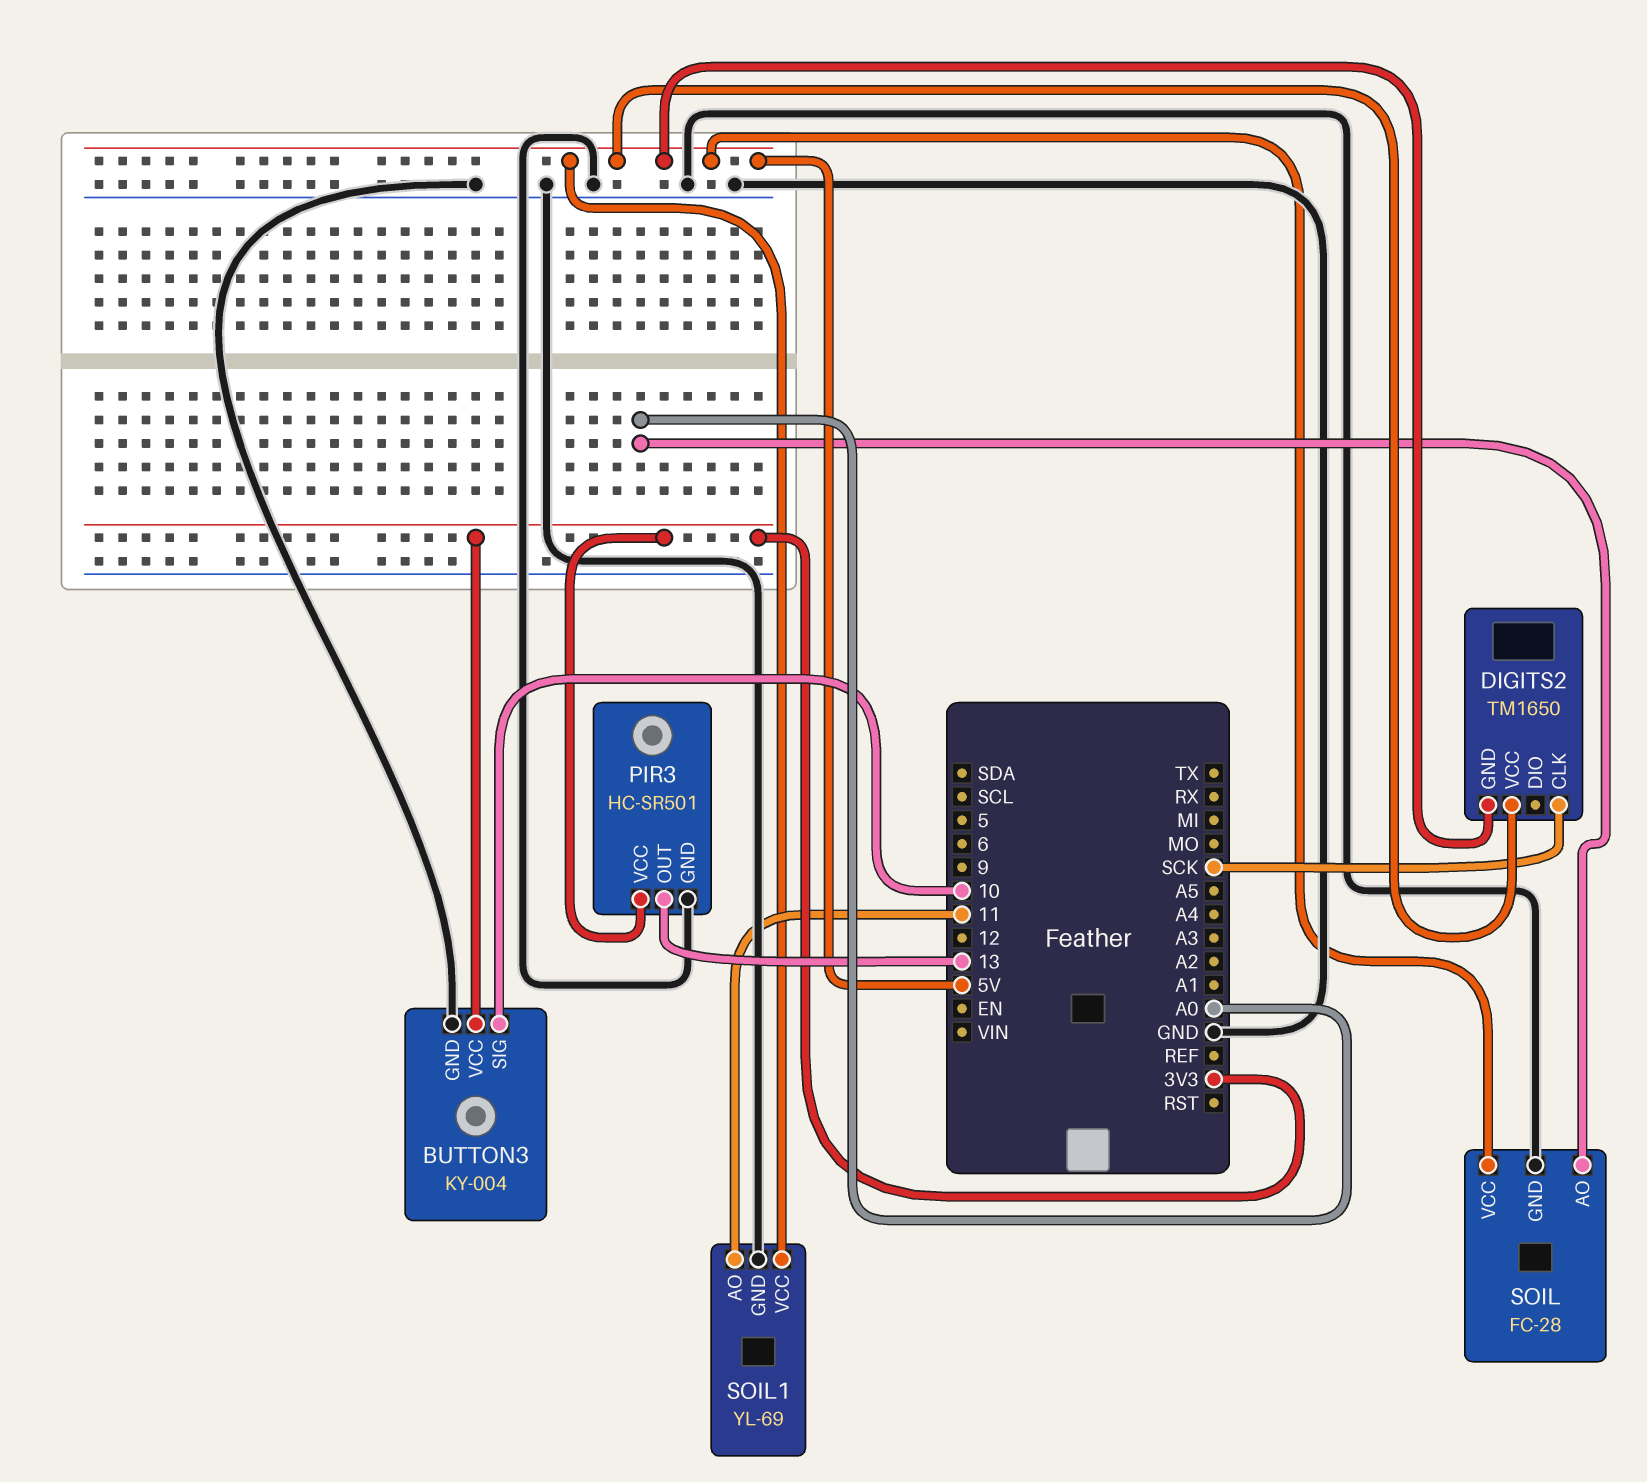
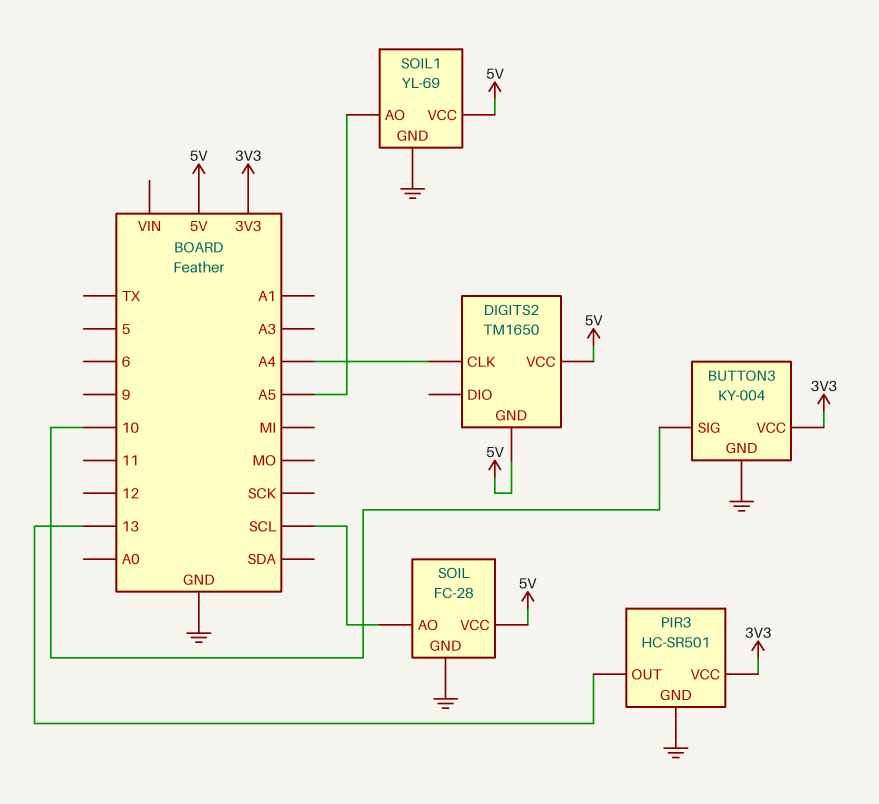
DIGITS2 pin CLK: SCK -> A4
SOIL pin AO: A0 -> SCL
SOIL1 pin AO: 11 -> A5

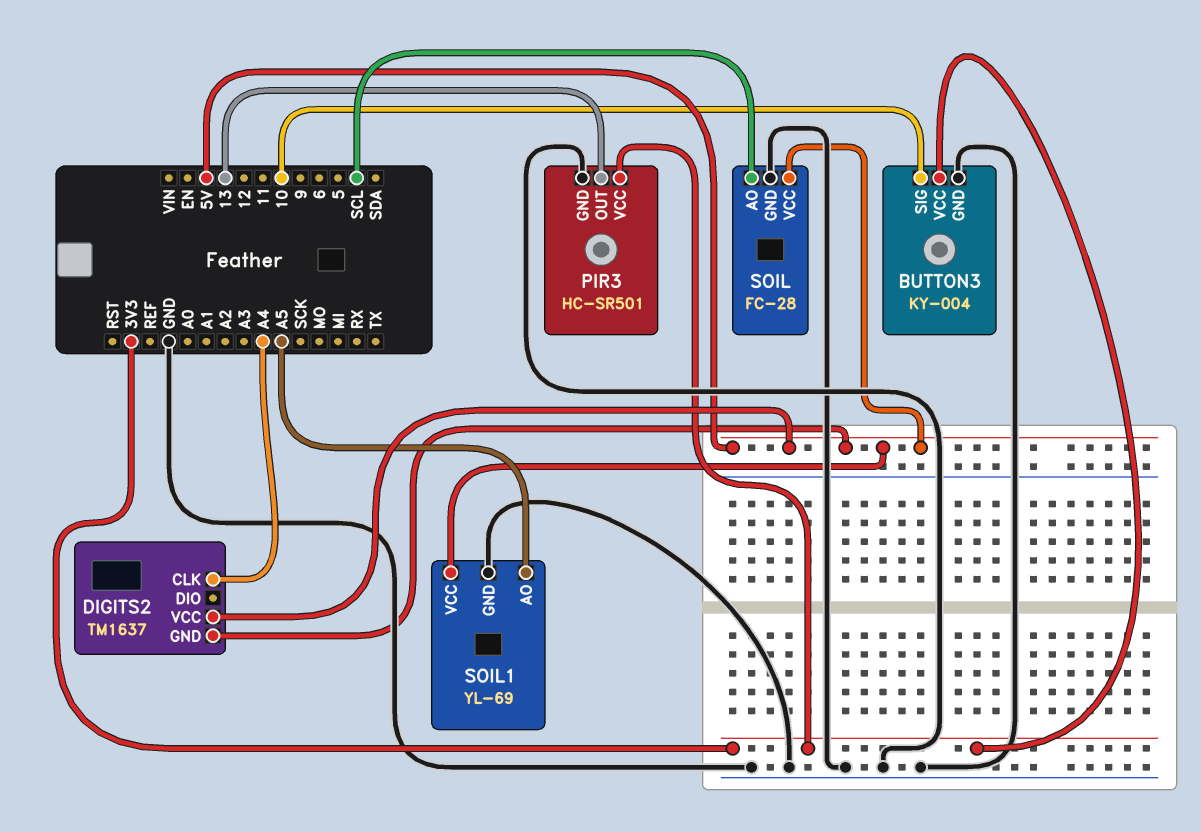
DIGITS2: TM1650 -> TM1637

